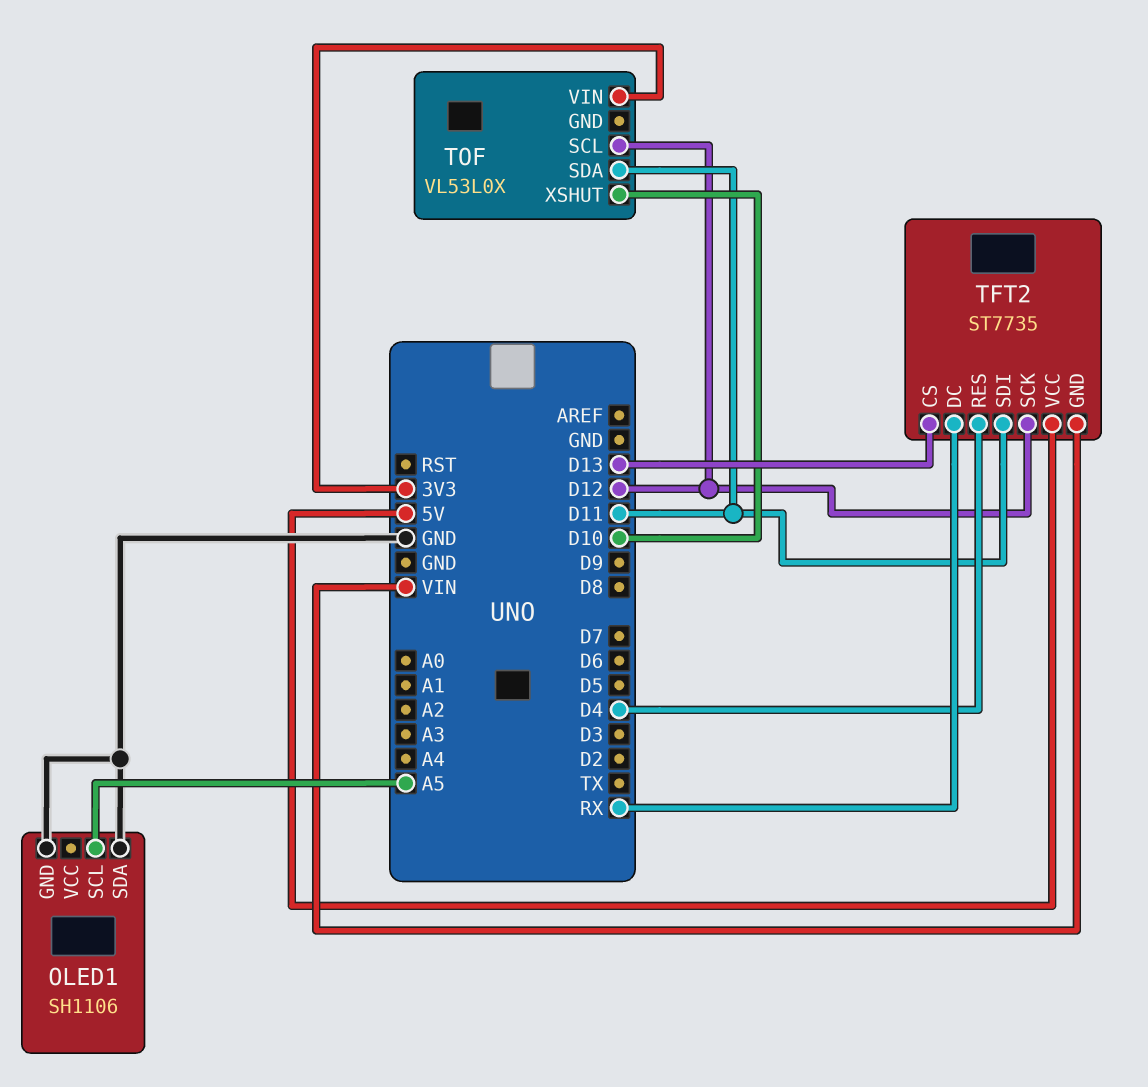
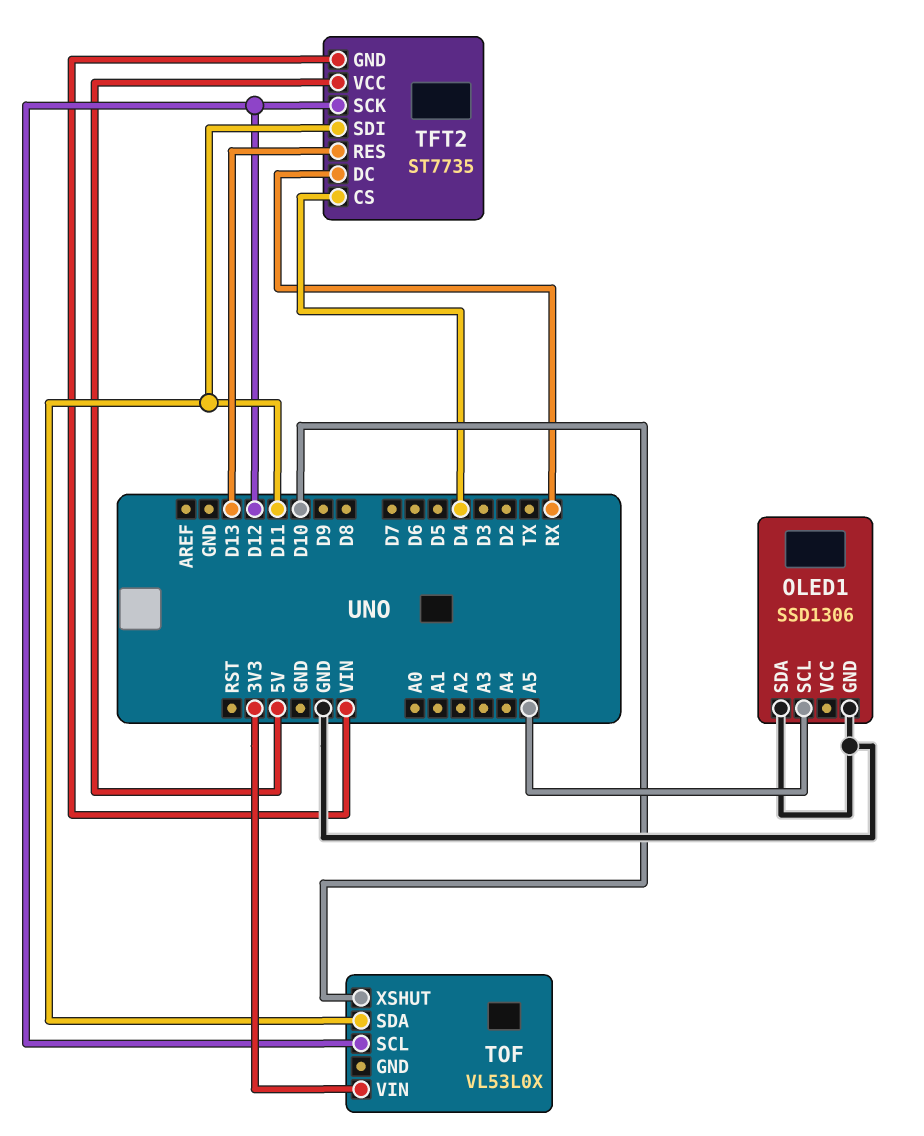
OLED1: SH1106 -> SSD1306
TFT2 pin CS: D13 -> D4
TFT2 pin RES: D4 -> D13

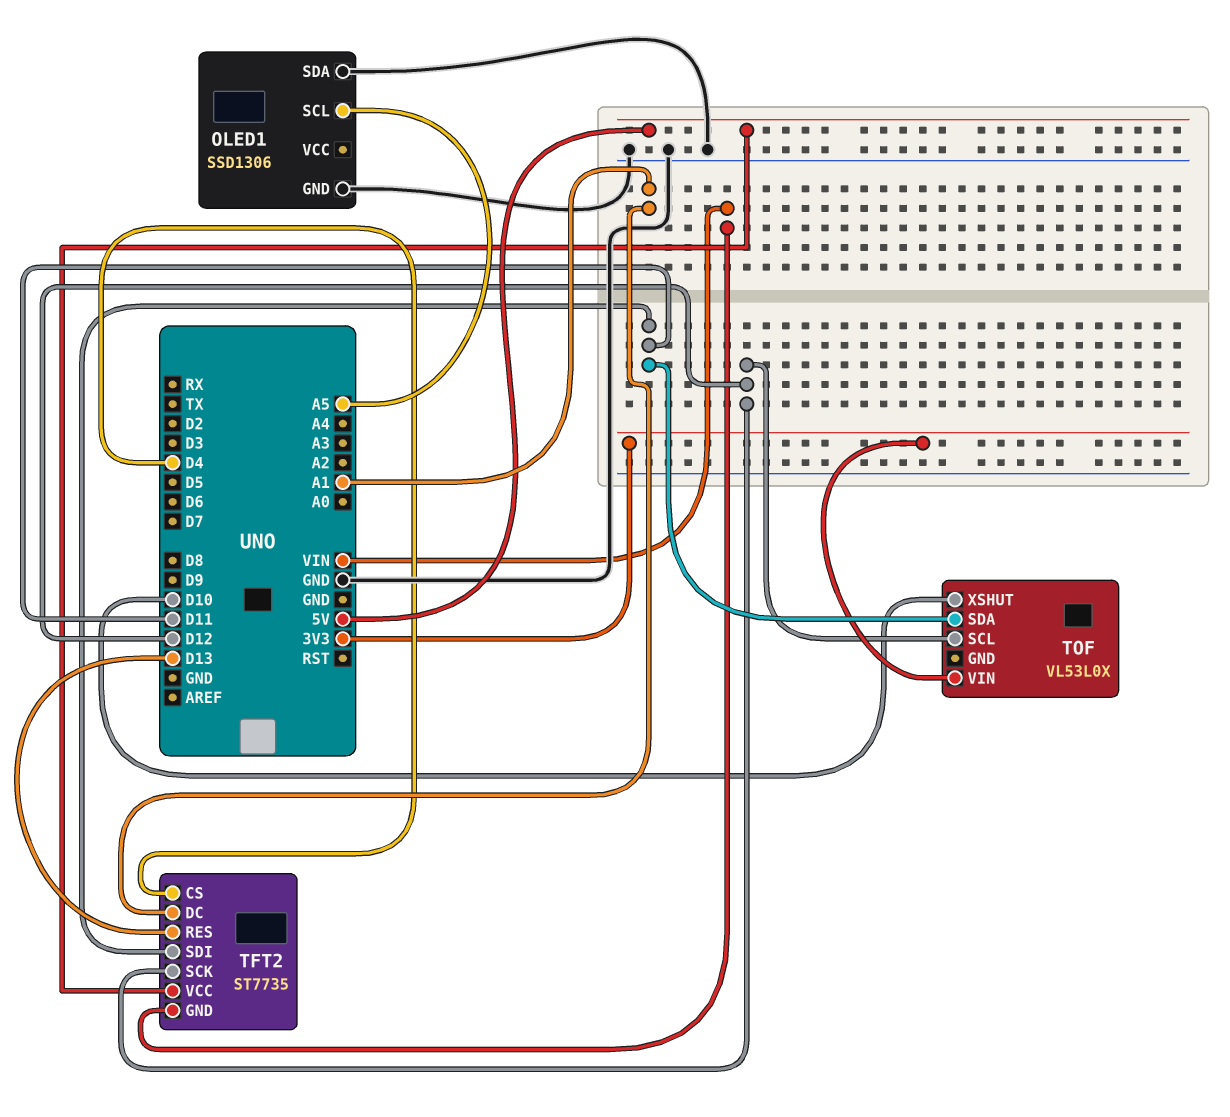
TFT2 pin DC: RX -> A1

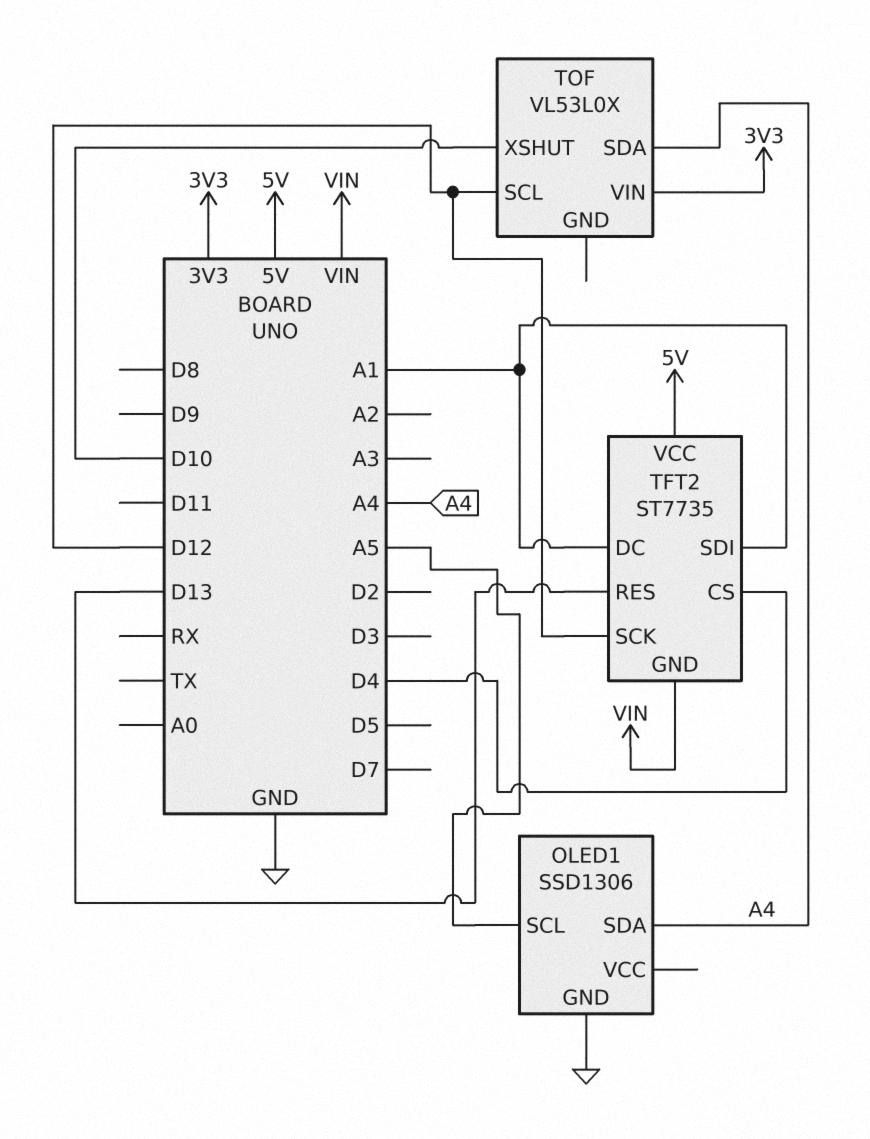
OLED1 pin SDA: GND -> A4
TFT2 pin SDI: D11 -> A1
TOF pin SDA: D11 -> A4

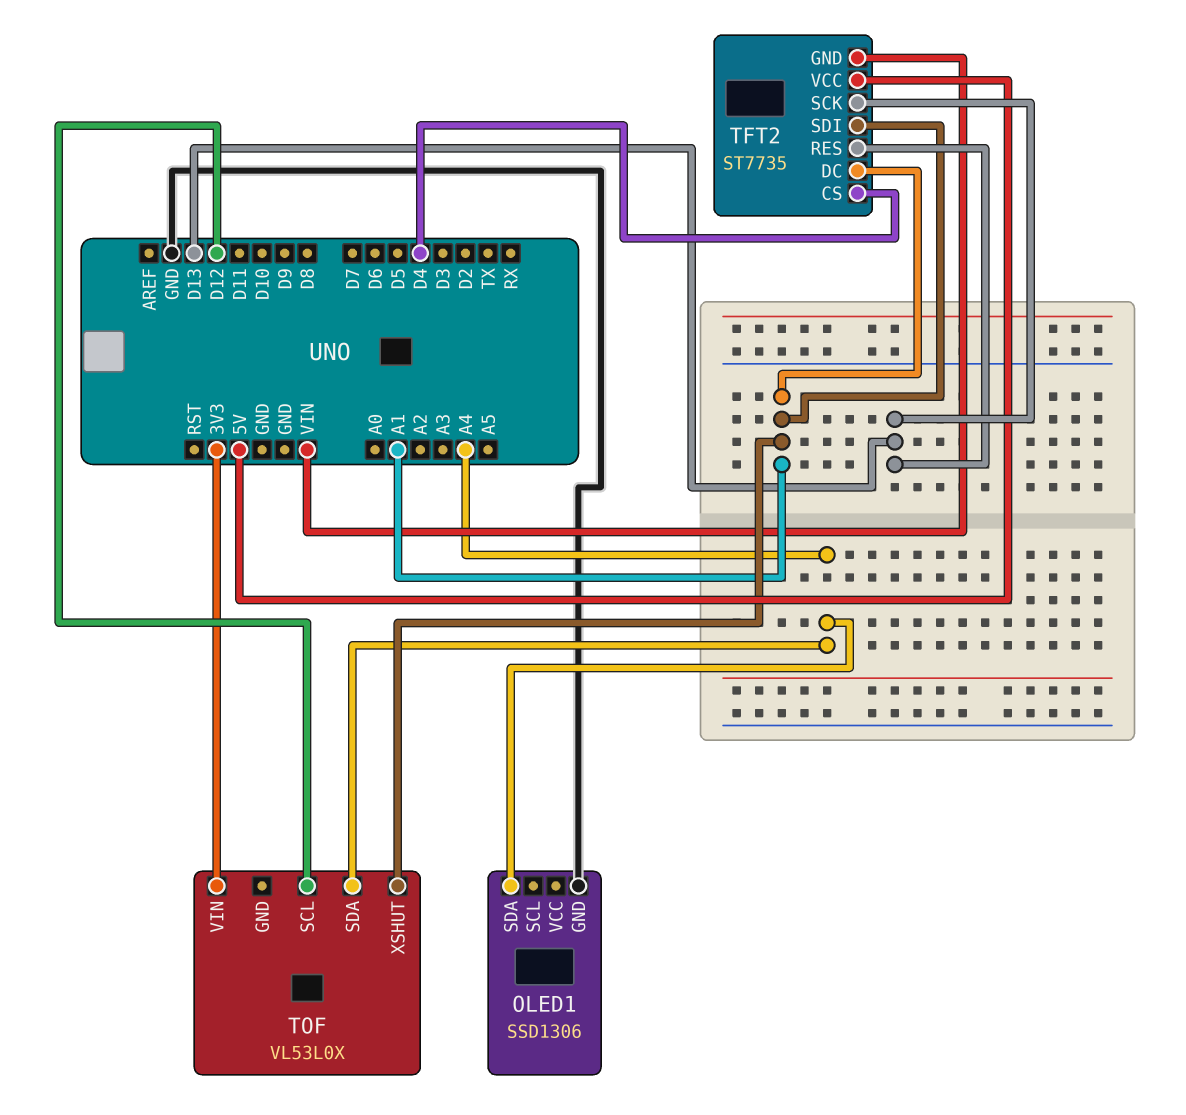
OLED1 pin SCL: A5 -> none
TFT2 pin SCK: D12 -> D13
TOF pin XSHUT: D10 -> A1

